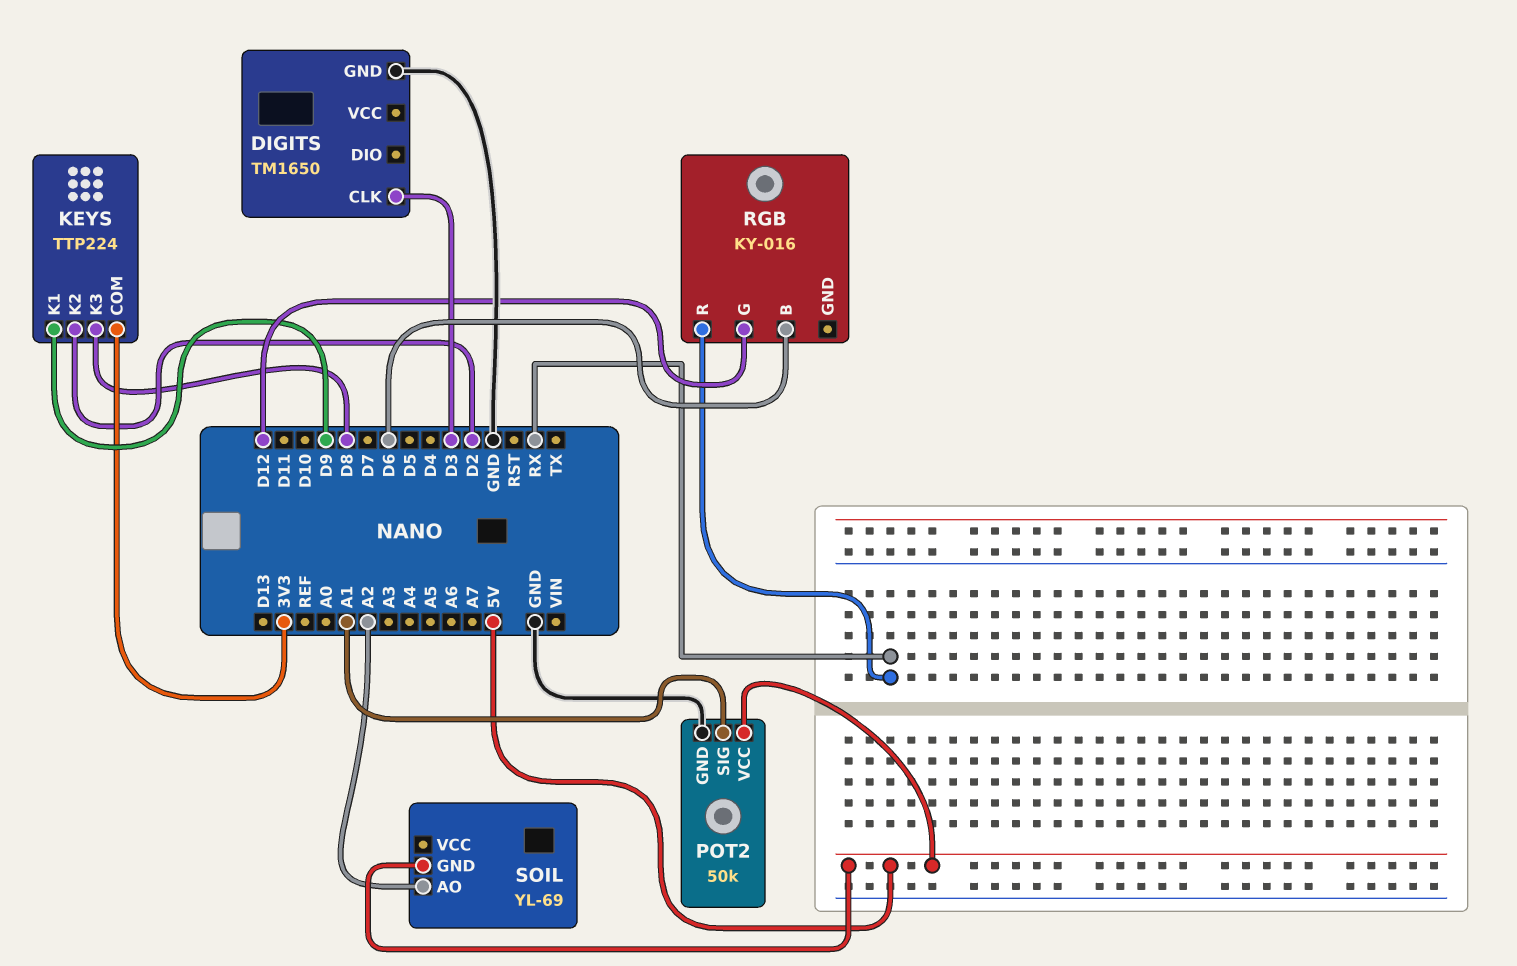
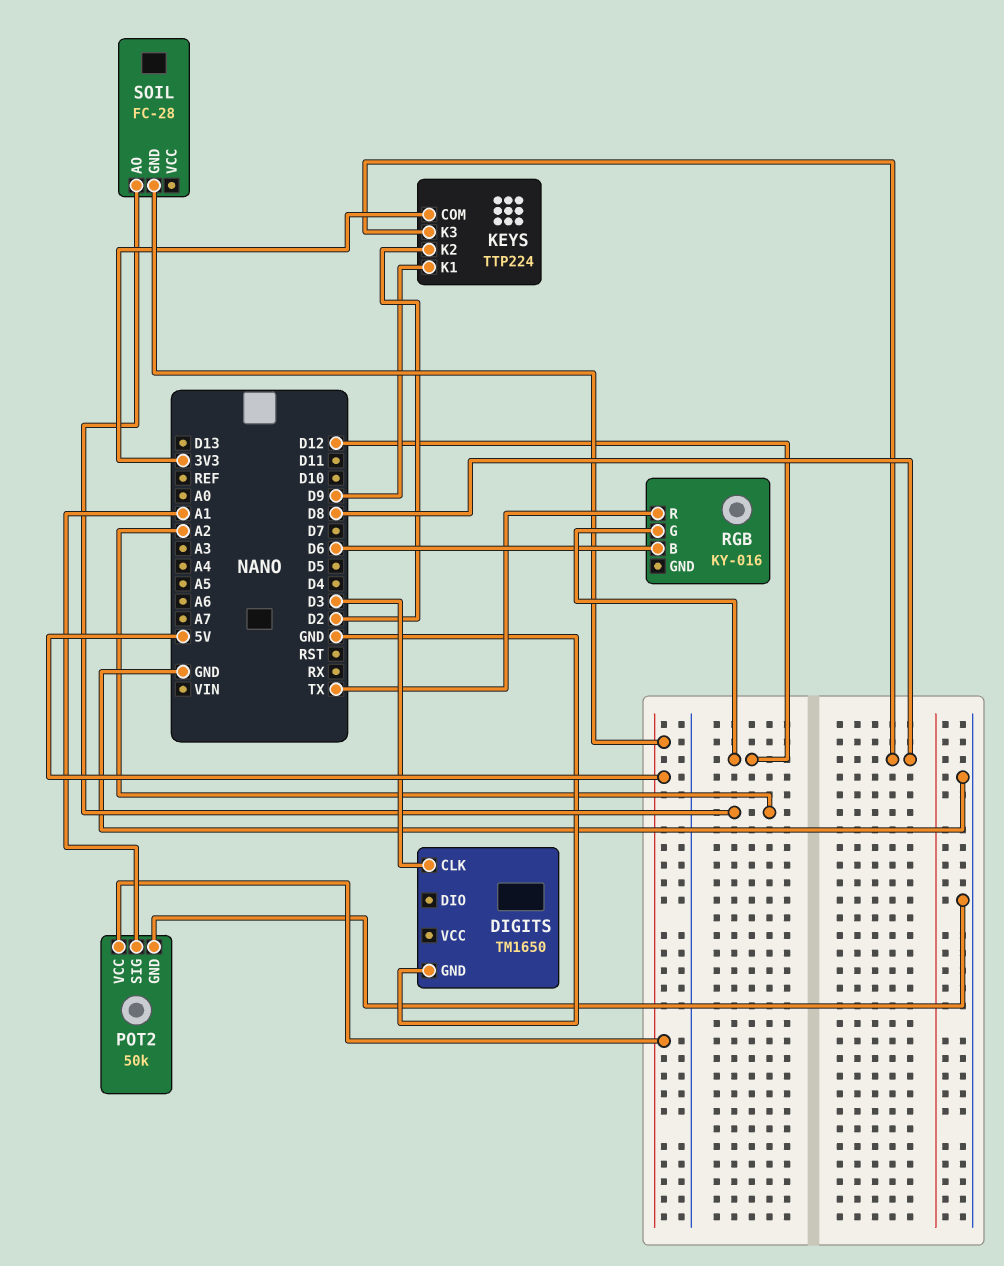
RGB pin R: RX -> TX
SOIL: YL-69 -> FC-28

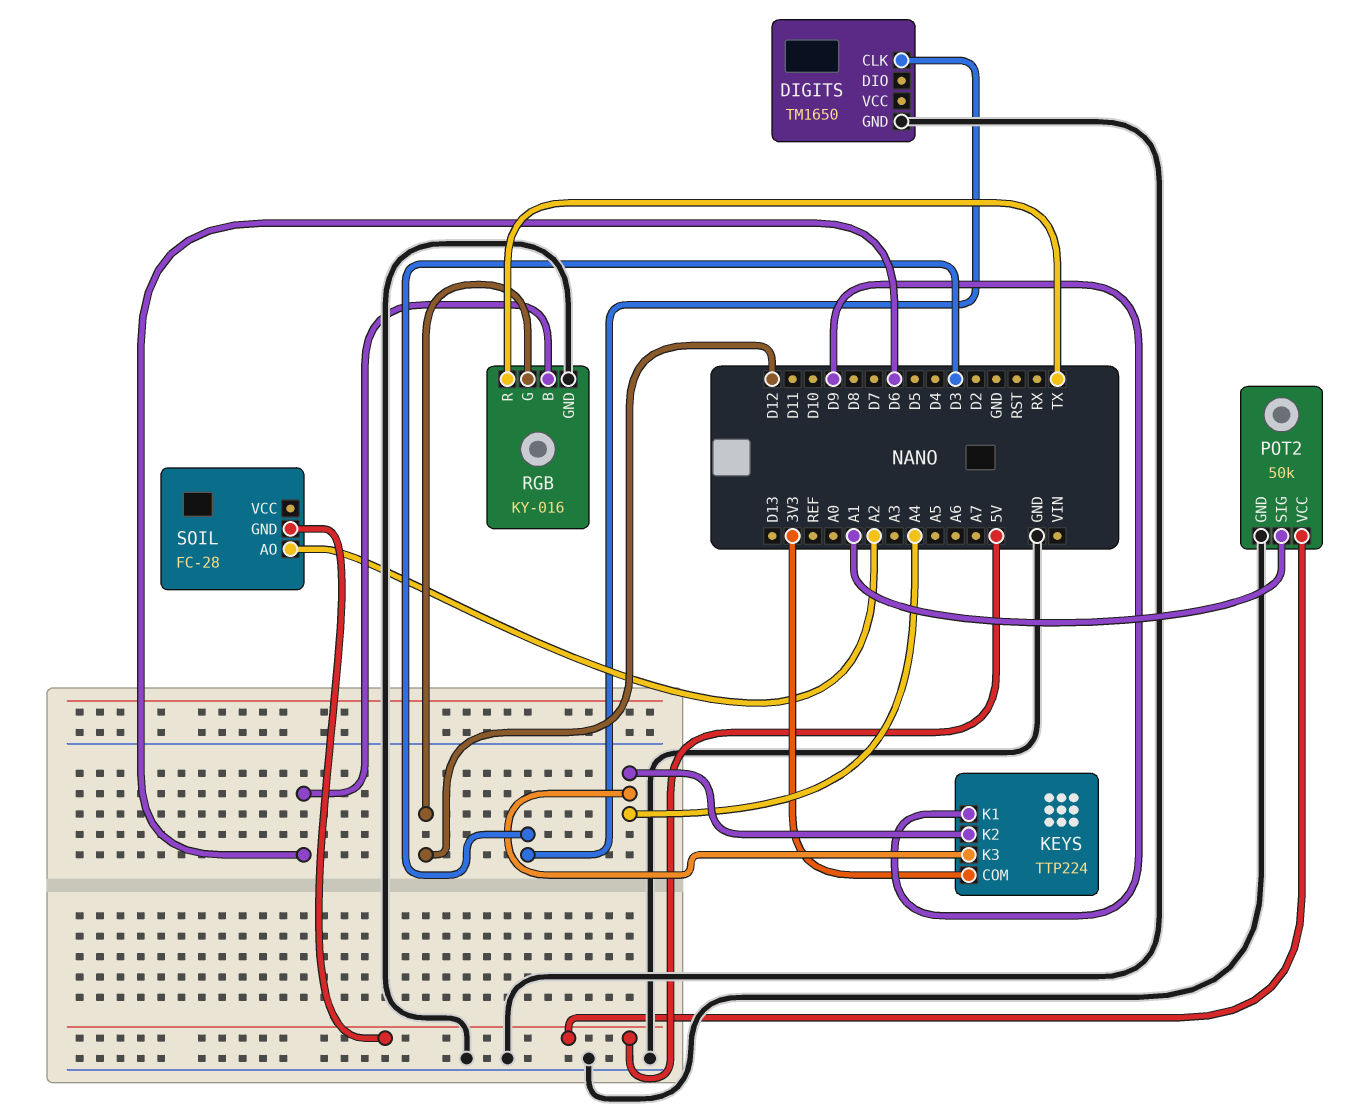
KEYS pin K2: D2 -> A4
KEYS pin K3: D8 -> A4
RGB pin GND: none -> GND

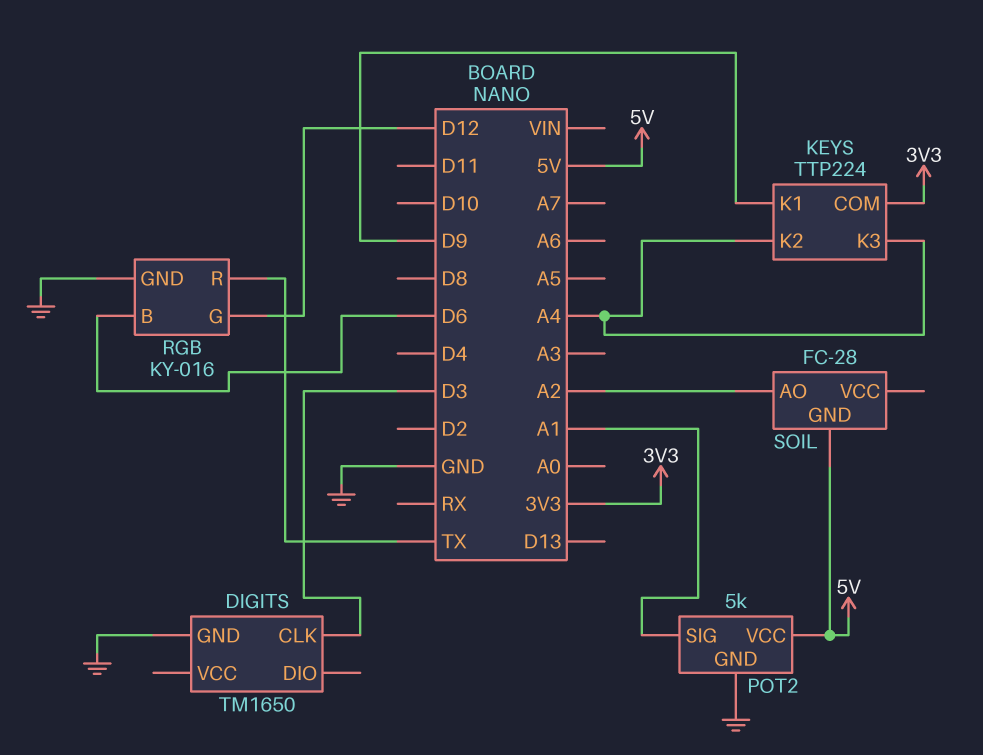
POT2: 50k -> 5k

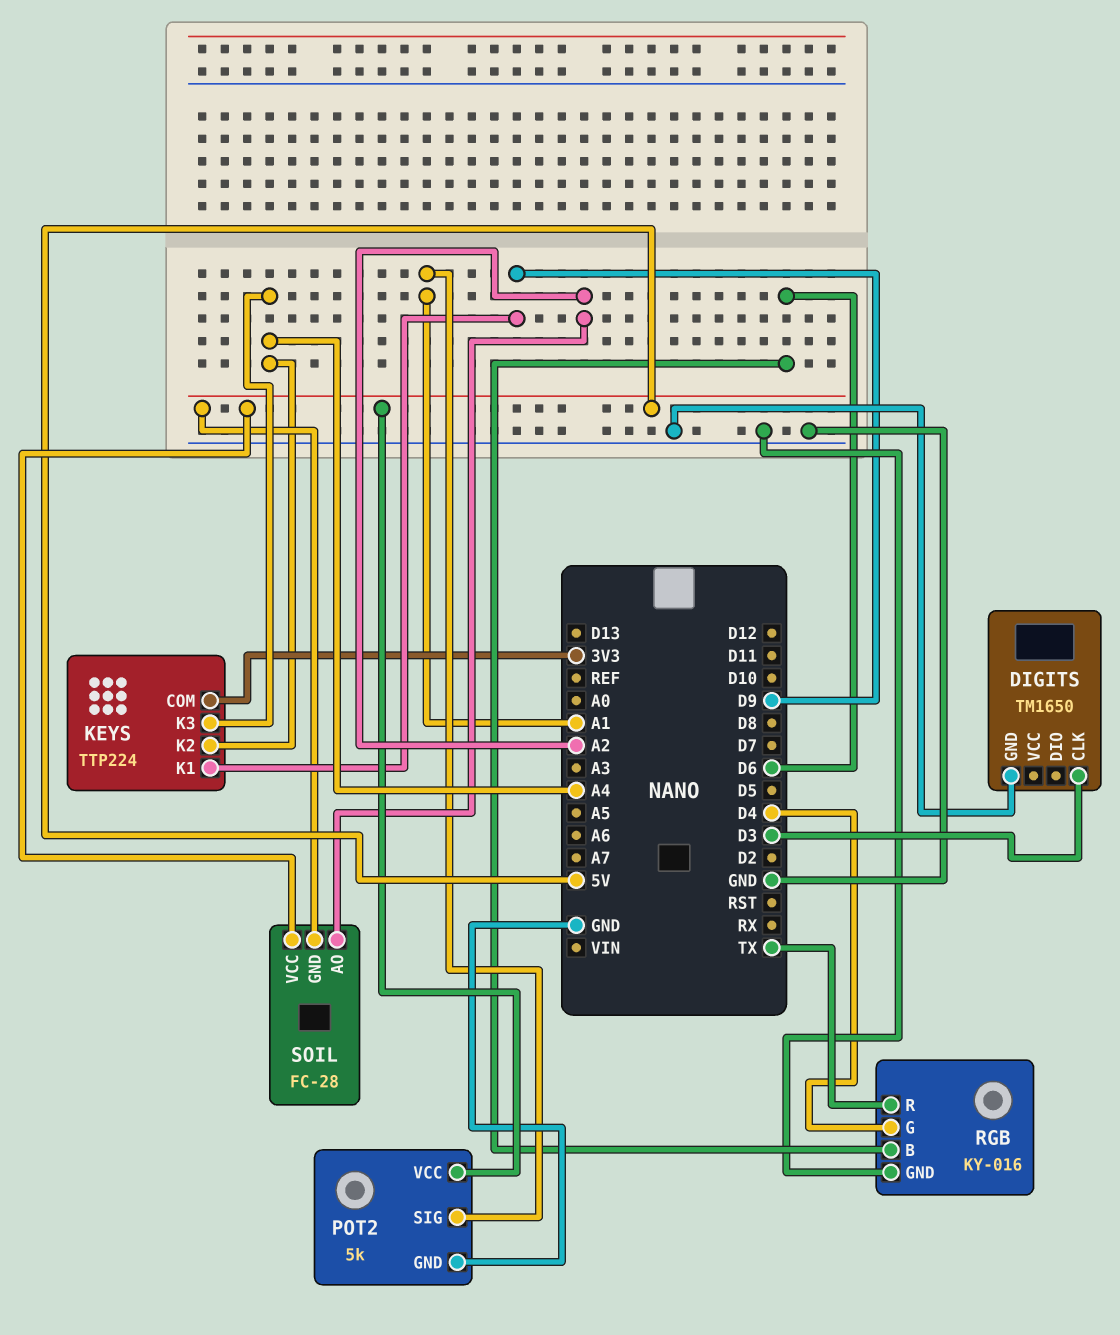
RGB pin G: D12 -> D4
SOIL pin VCC: none -> 5V

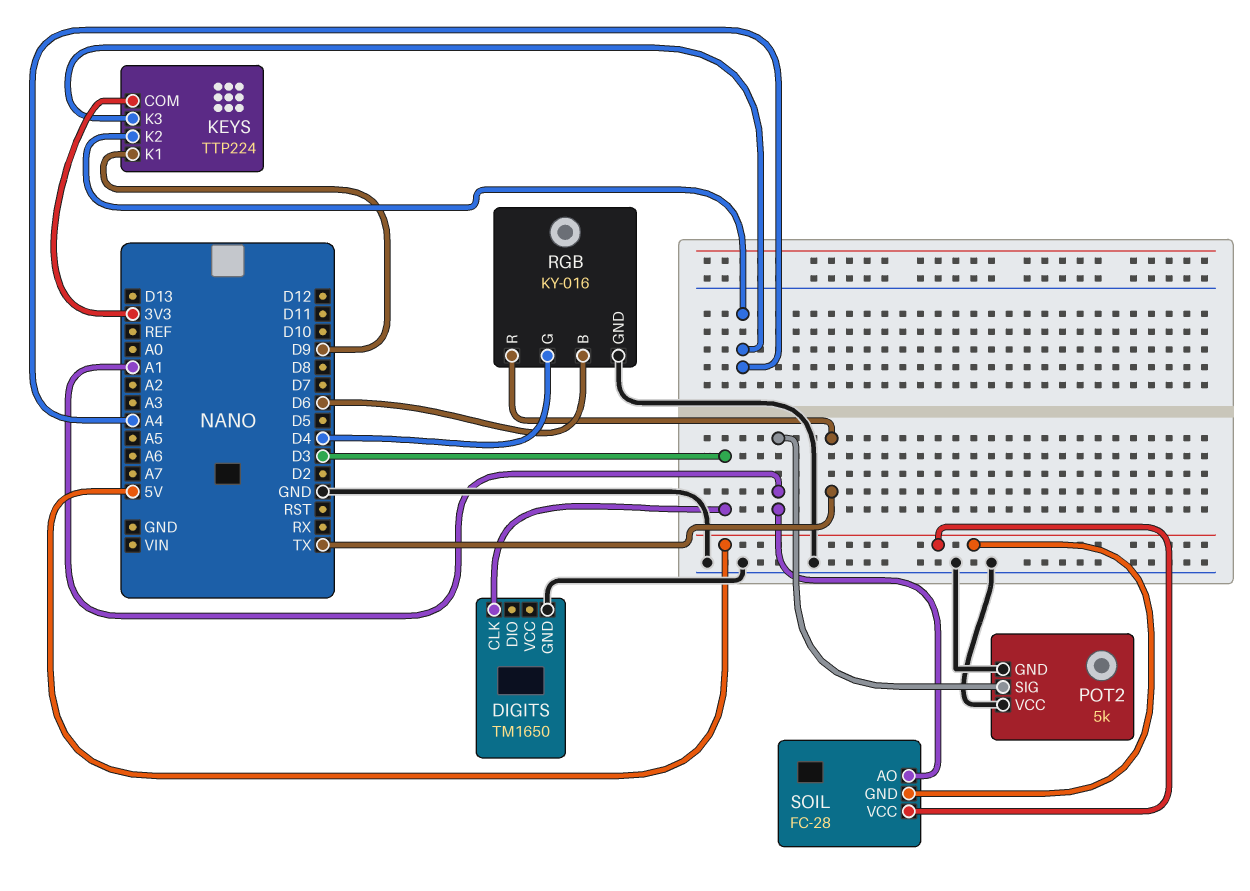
POT2 pin VCC: 5V -> GND
SOIL pin AO: A2 -> A1

